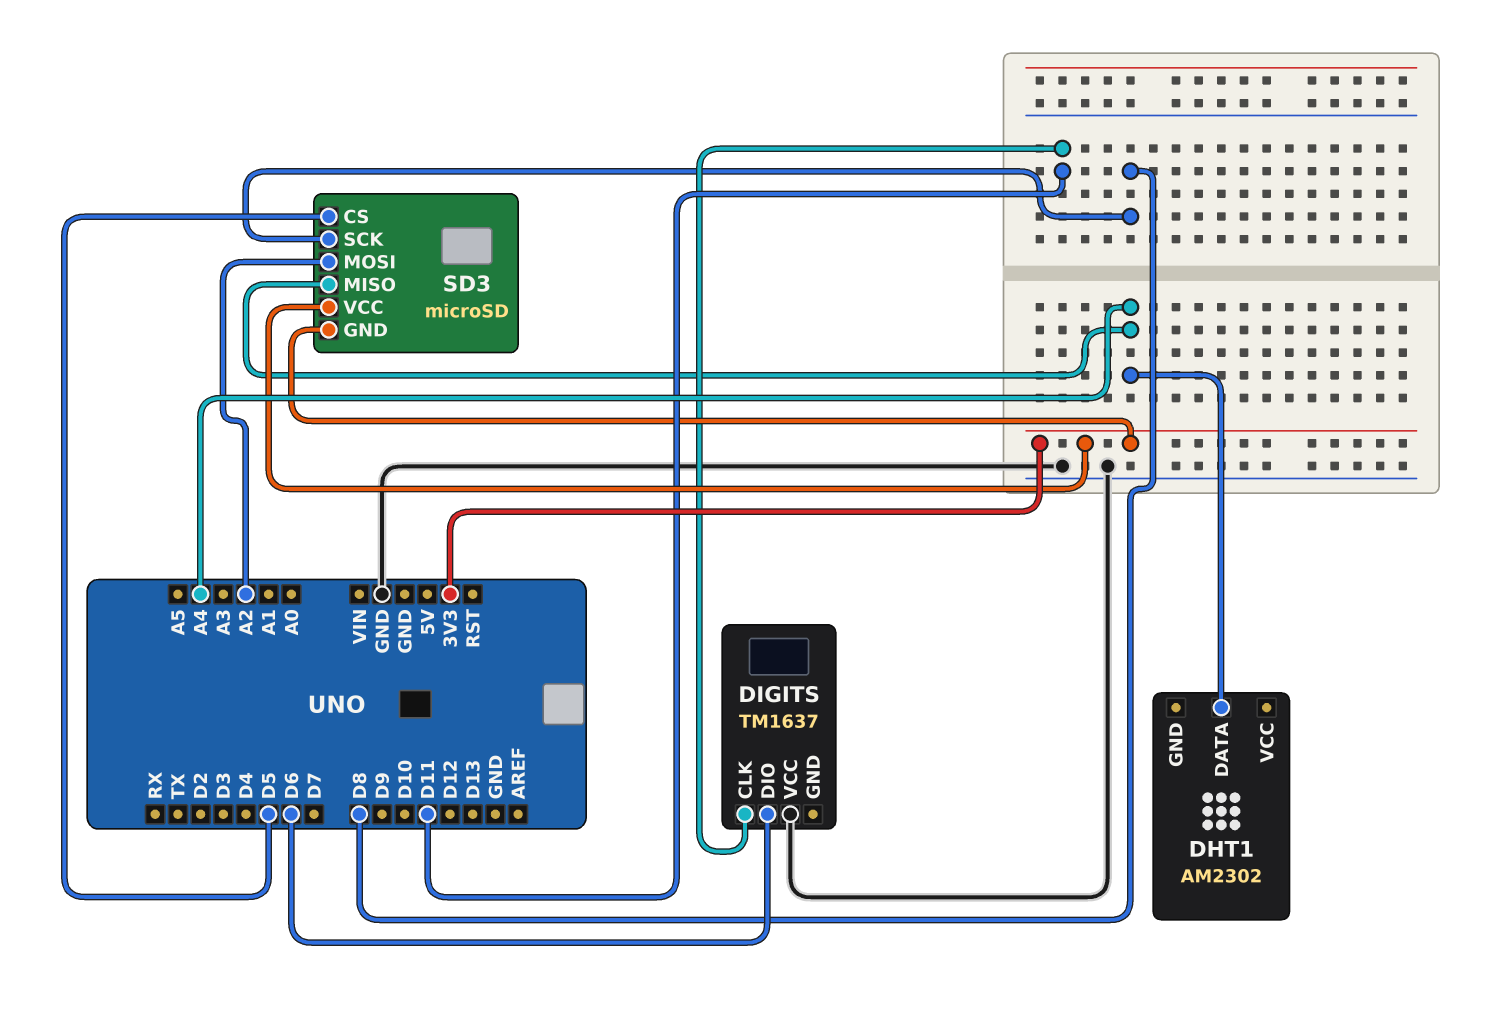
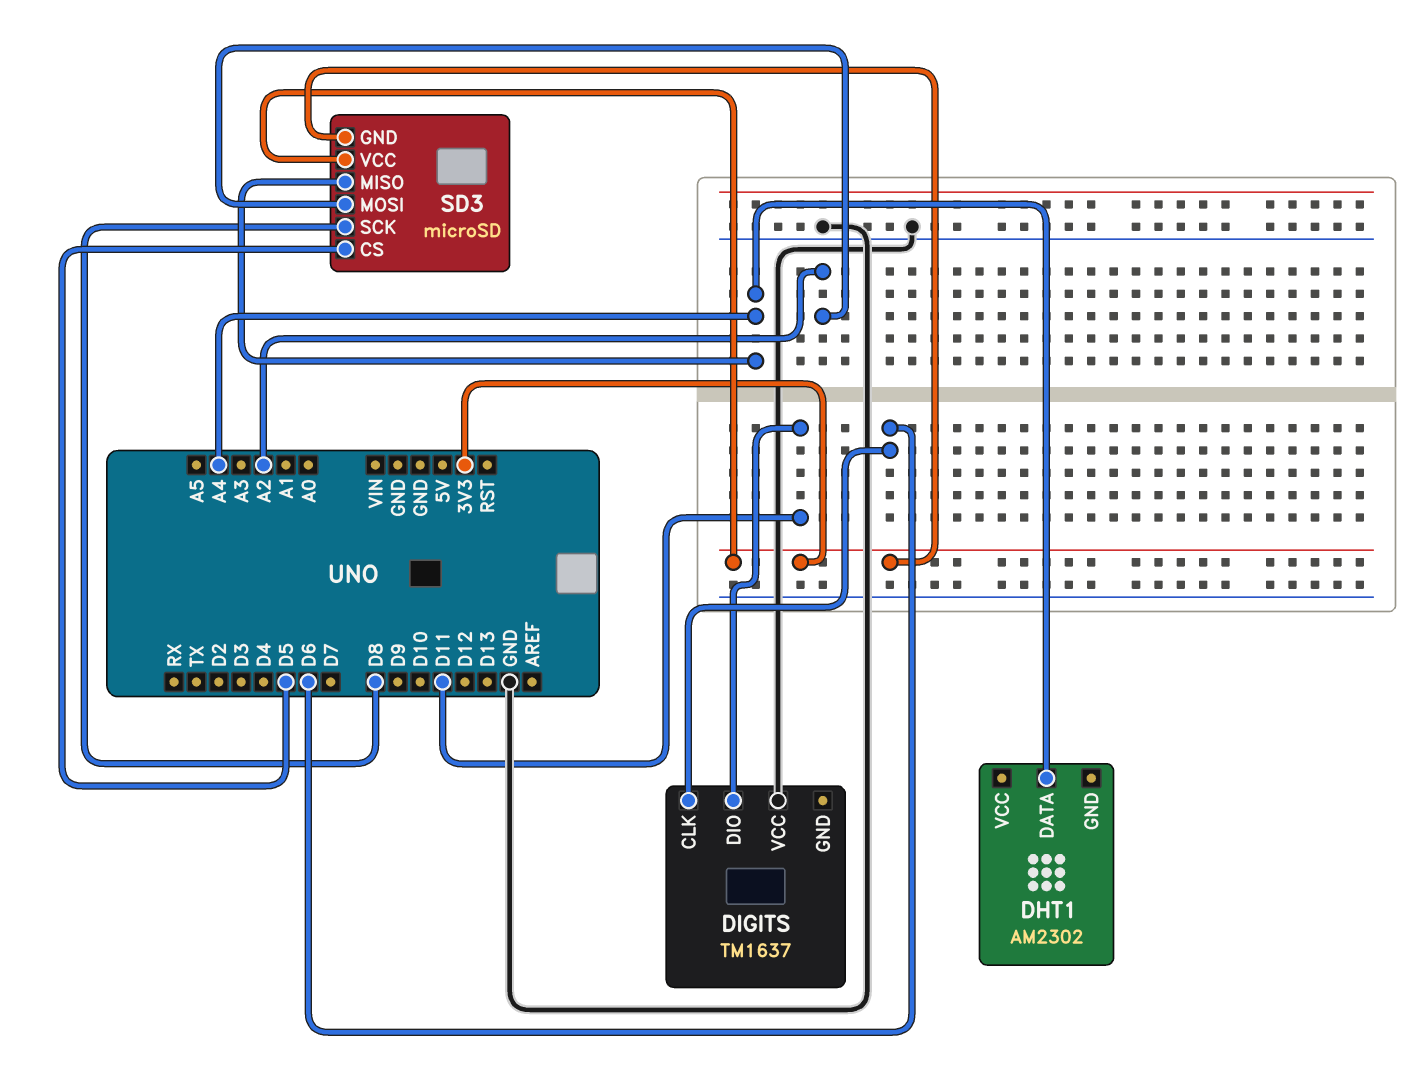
DIGITS pin CLK: D11 -> D6
DIGITS pin DIO: D6 -> D11

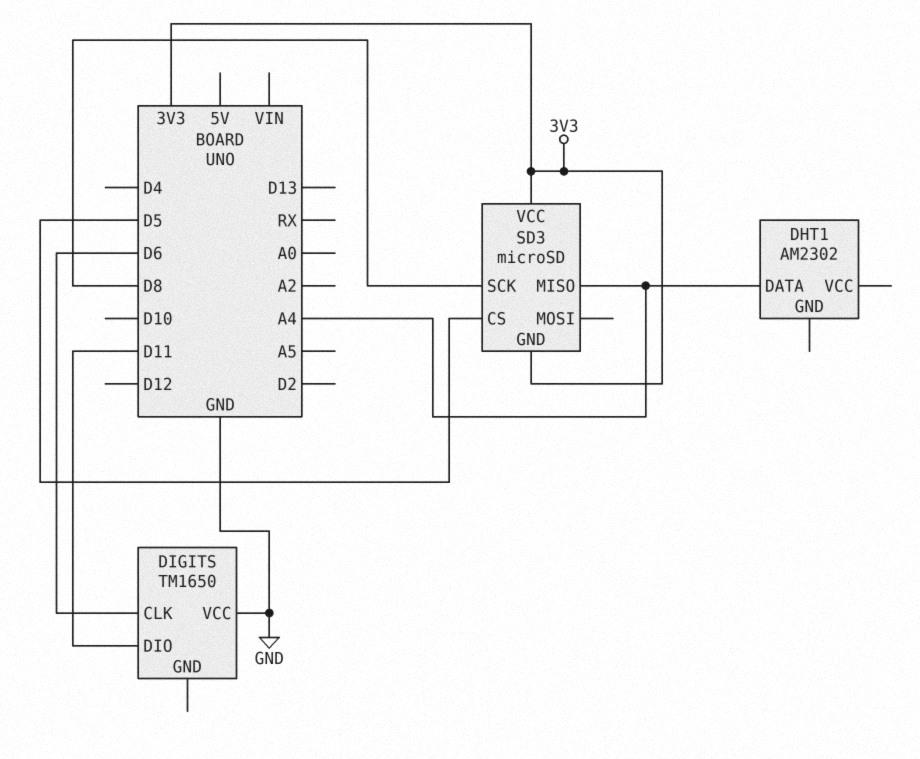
DIGITS: TM1637 -> TM1650
SD3 pin MOSI: A2 -> none

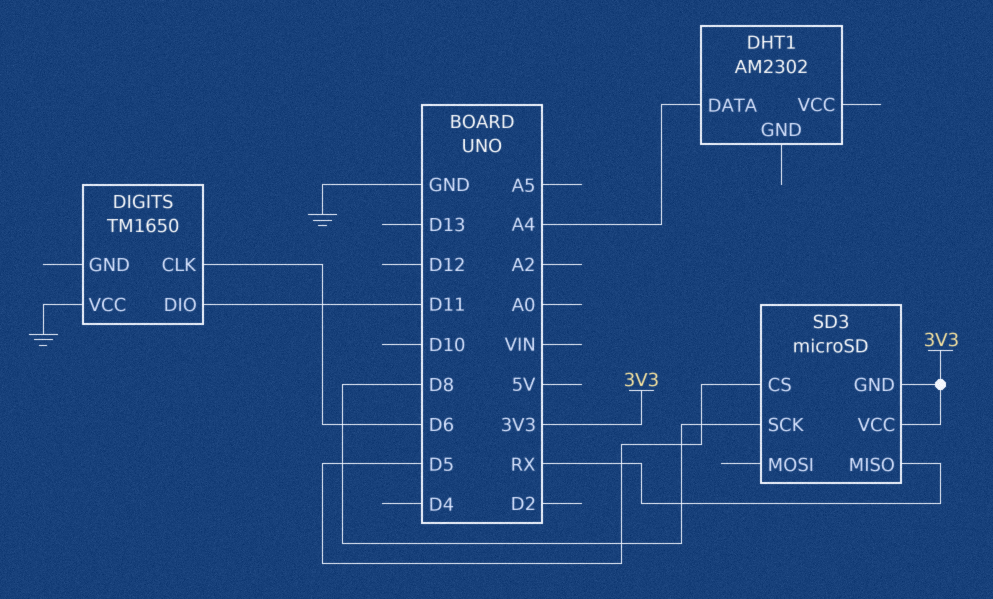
SD3 pin MISO: A4 -> RX

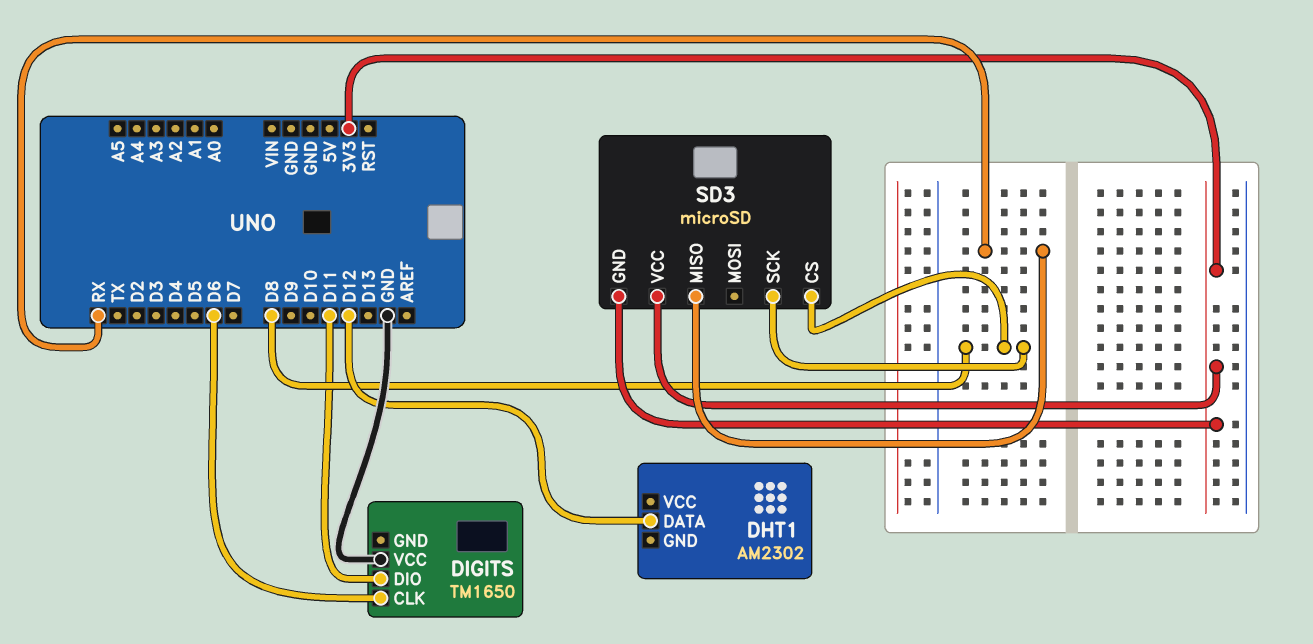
DHT1 pin DATA: A4 -> D12
SD3 pin CS: D5 -> D8

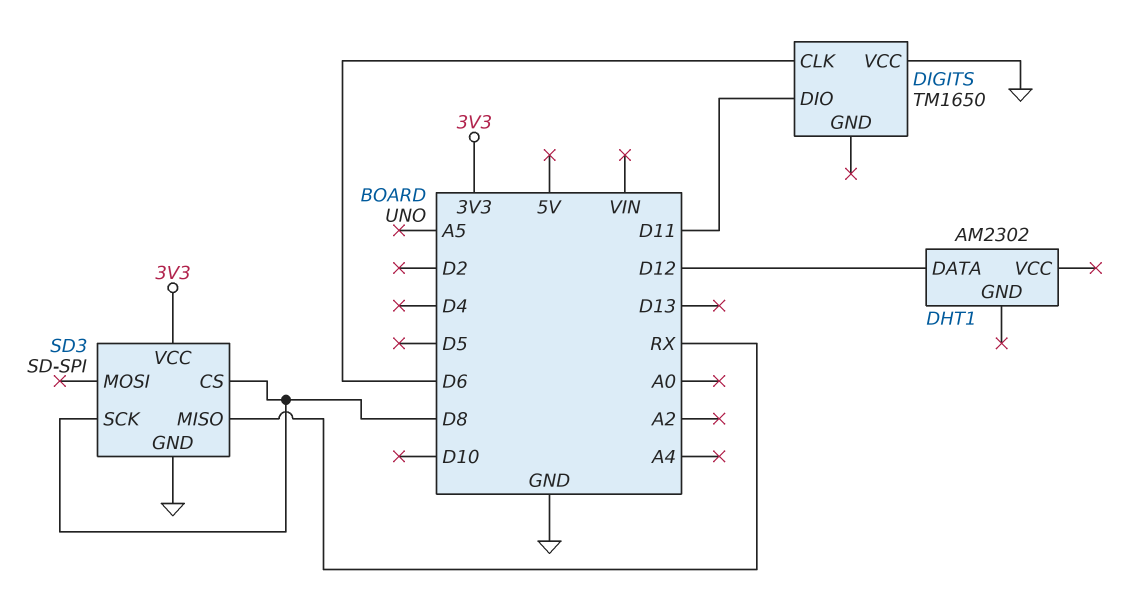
SD3: microSD -> SD-SPI
SD3 pin GND: 3V3 -> GND

